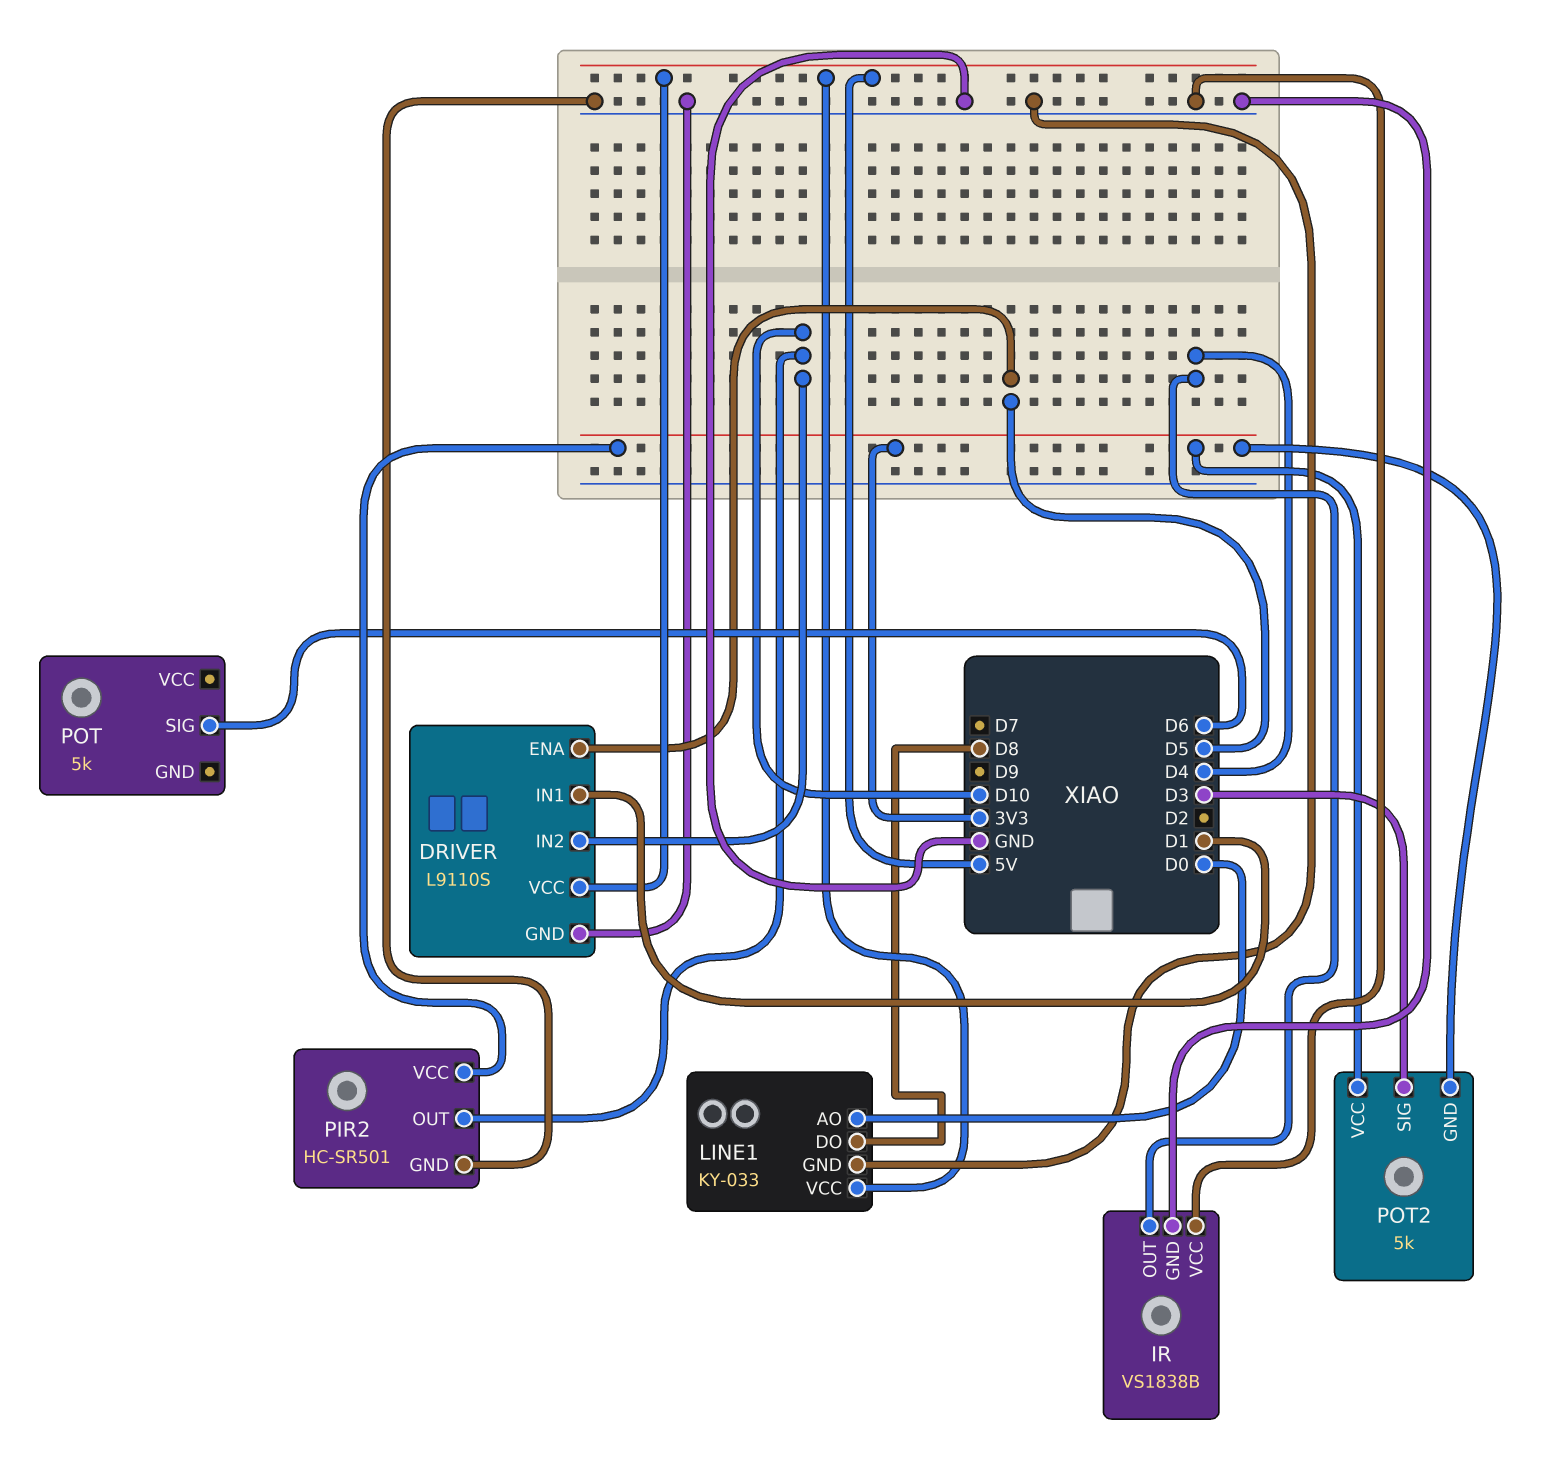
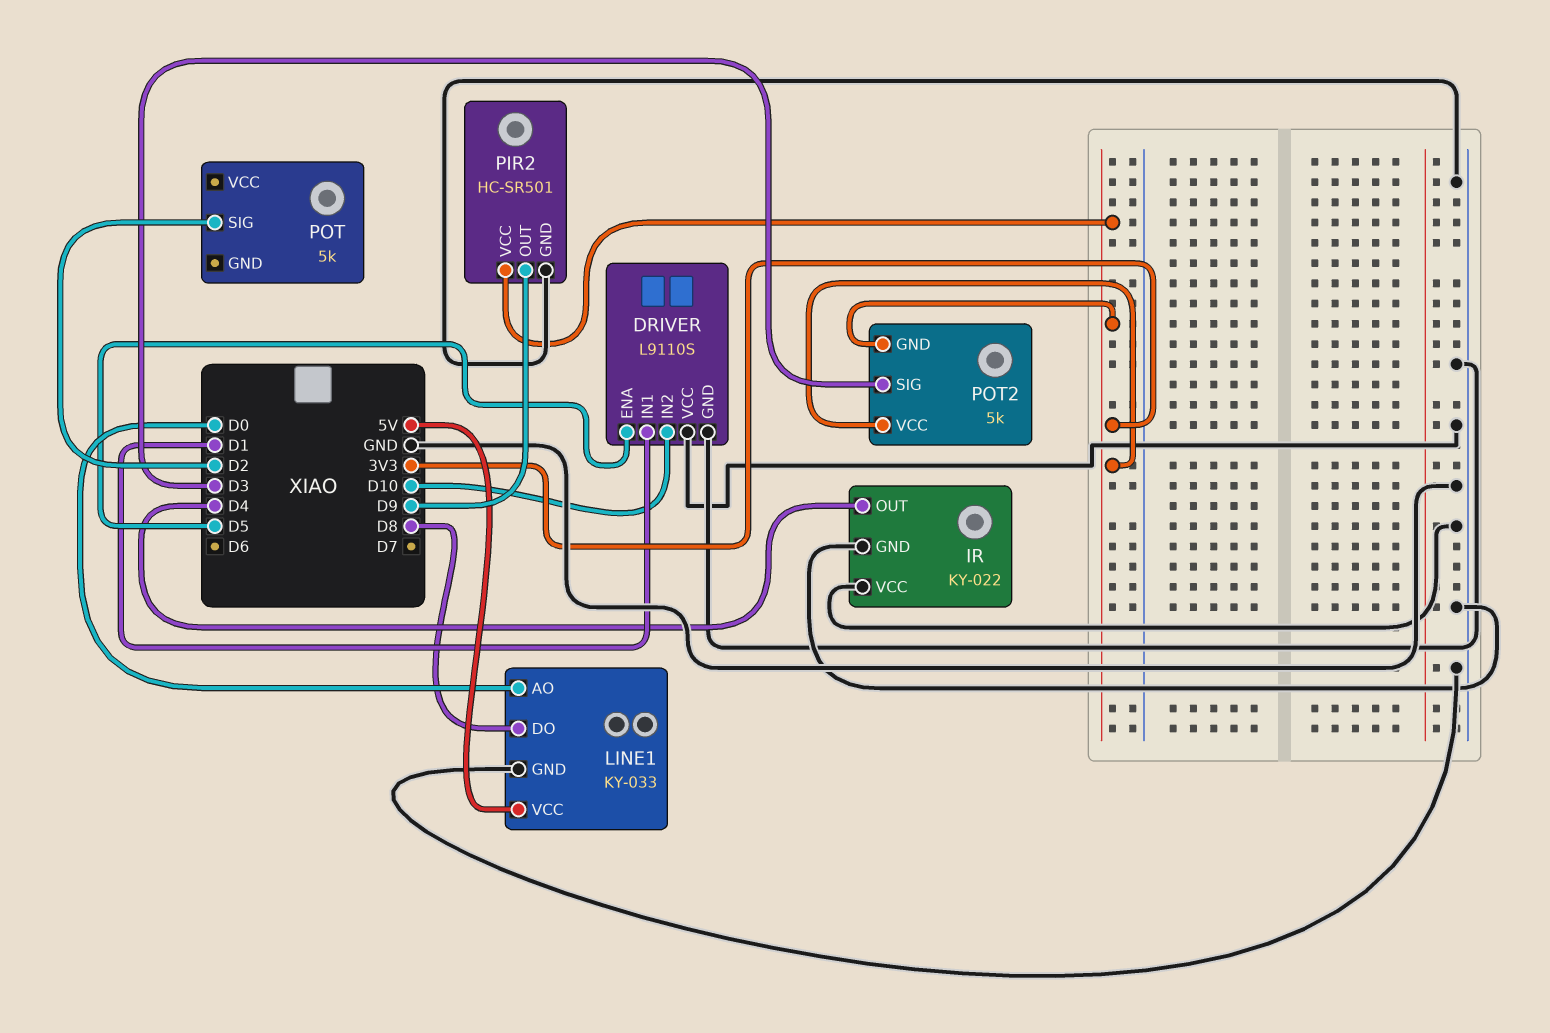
DRIVER pin VCC: 5V -> GND
IR: VS1838B -> KY-022
PIR2 pin OUT: D10 -> D9
POT pin SIG: D6 -> D2

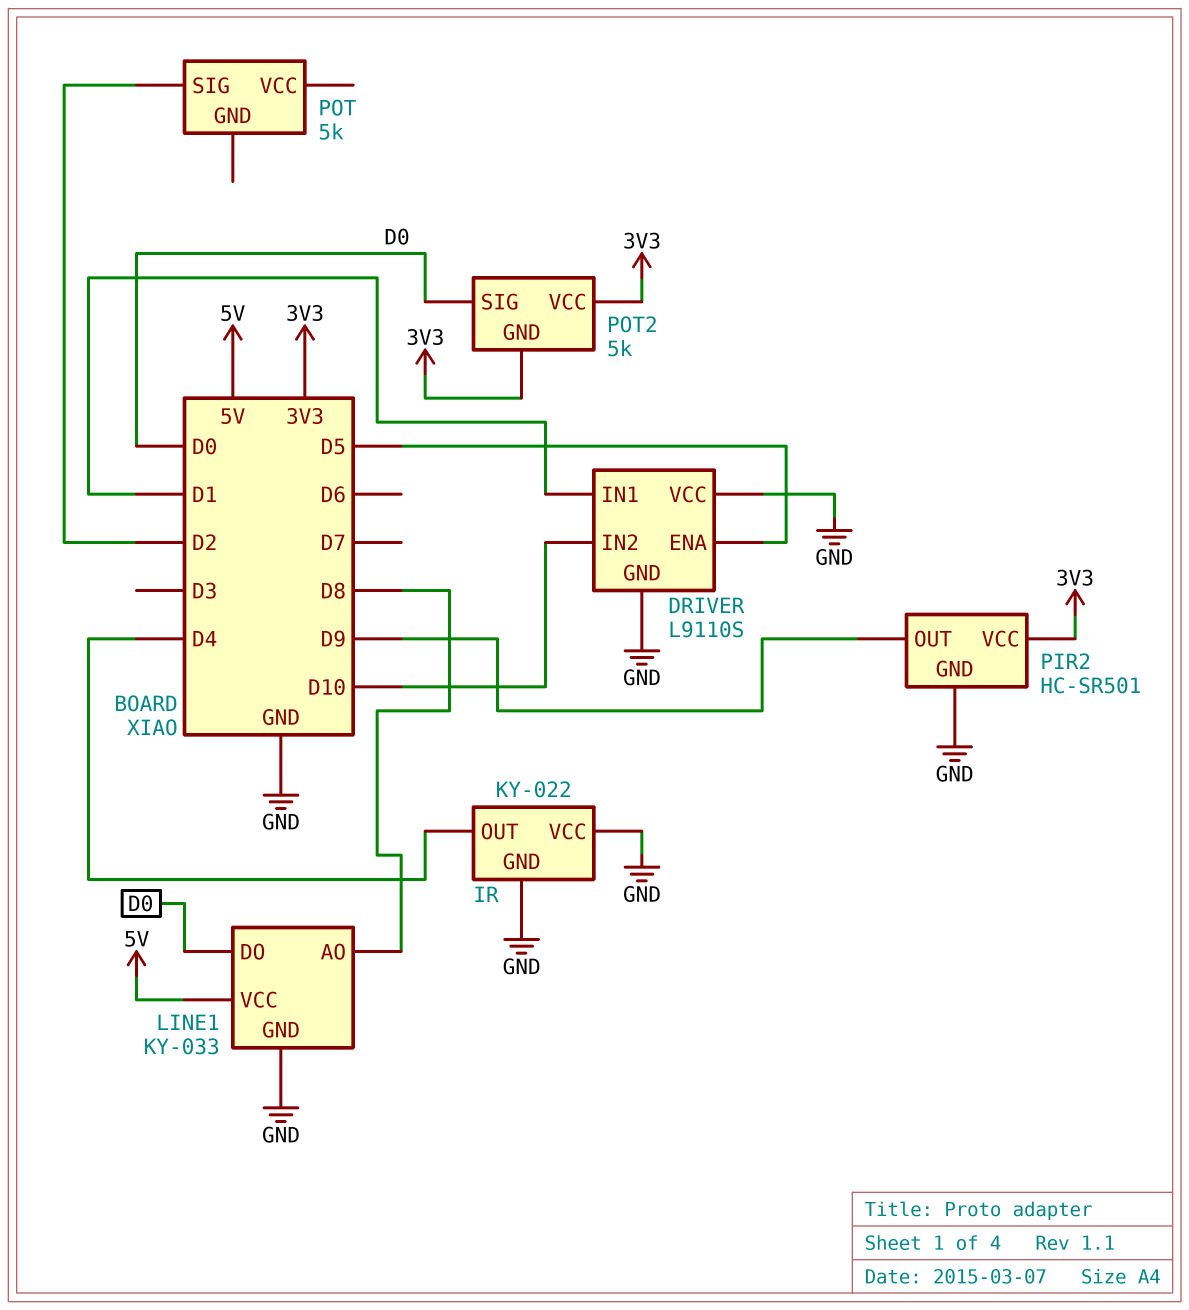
LINE1 pin AO: D0 -> D8
LINE1 pin DO: D8 -> D0
POT2 pin SIG: D3 -> D0

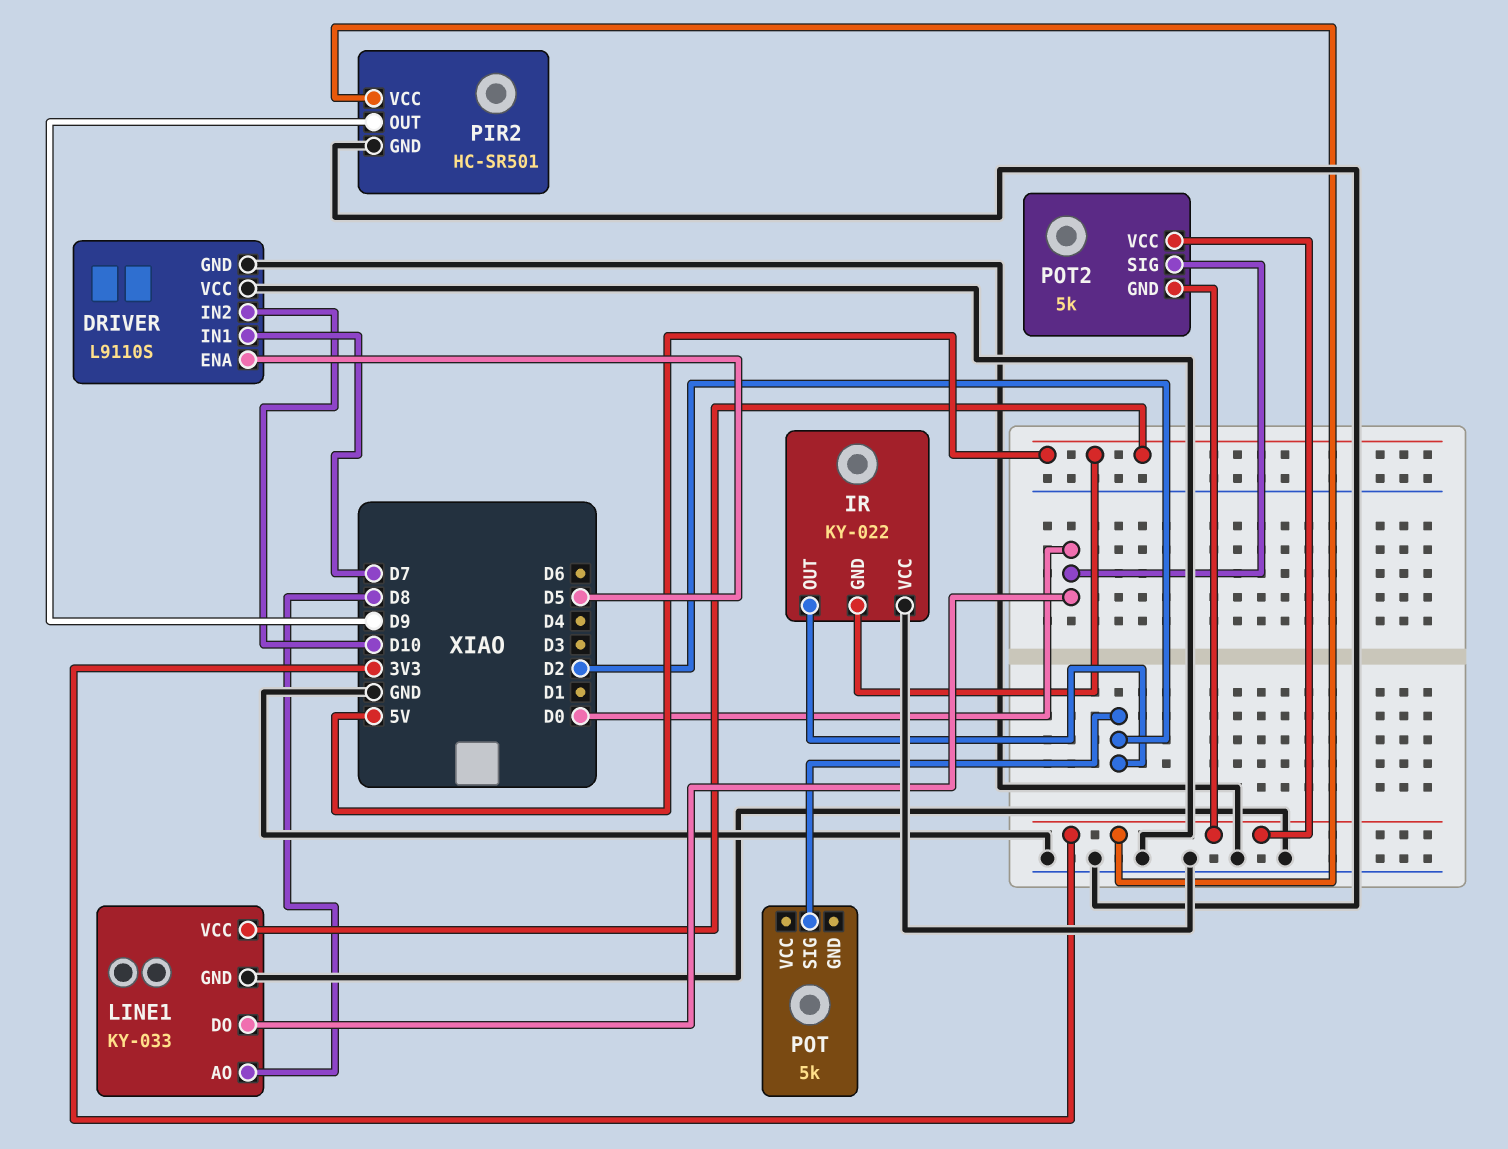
DRIVER pin IN1: D1 -> D7
IR pin GND: GND -> 5V
IR pin OUT: D4 -> D2

